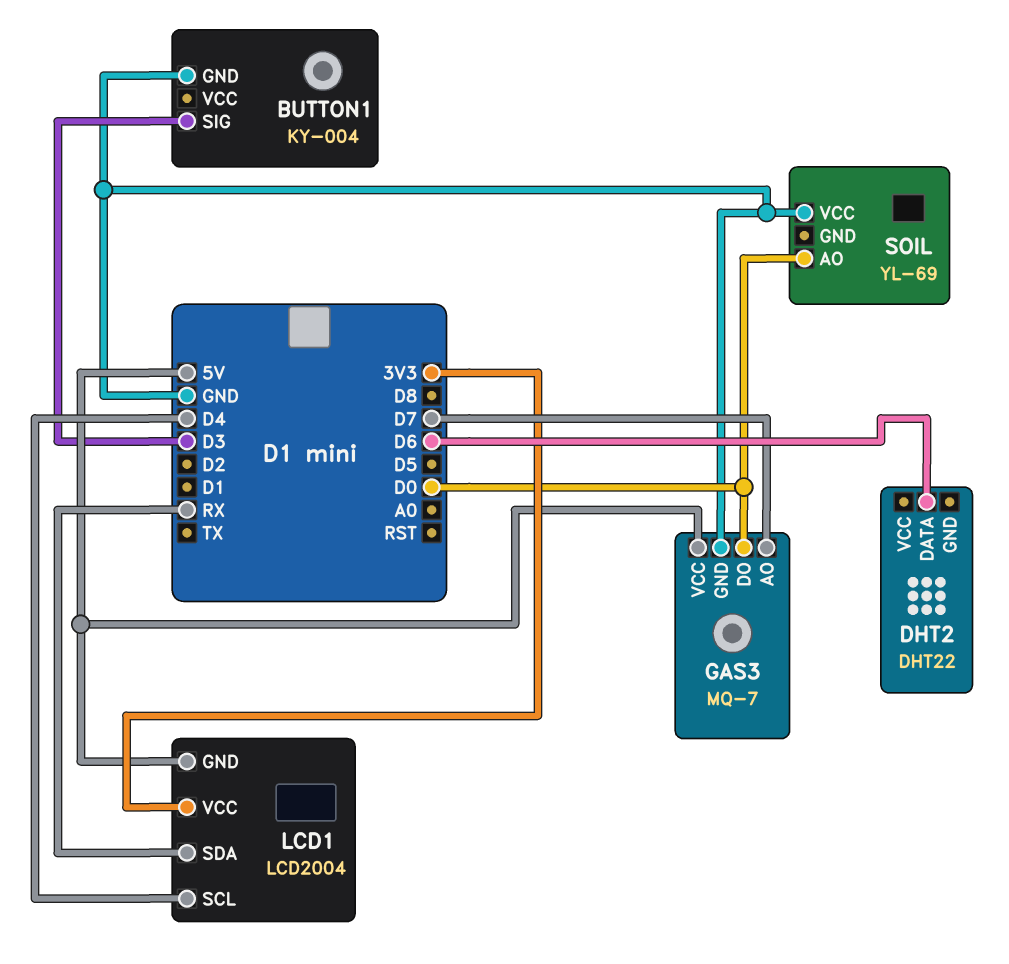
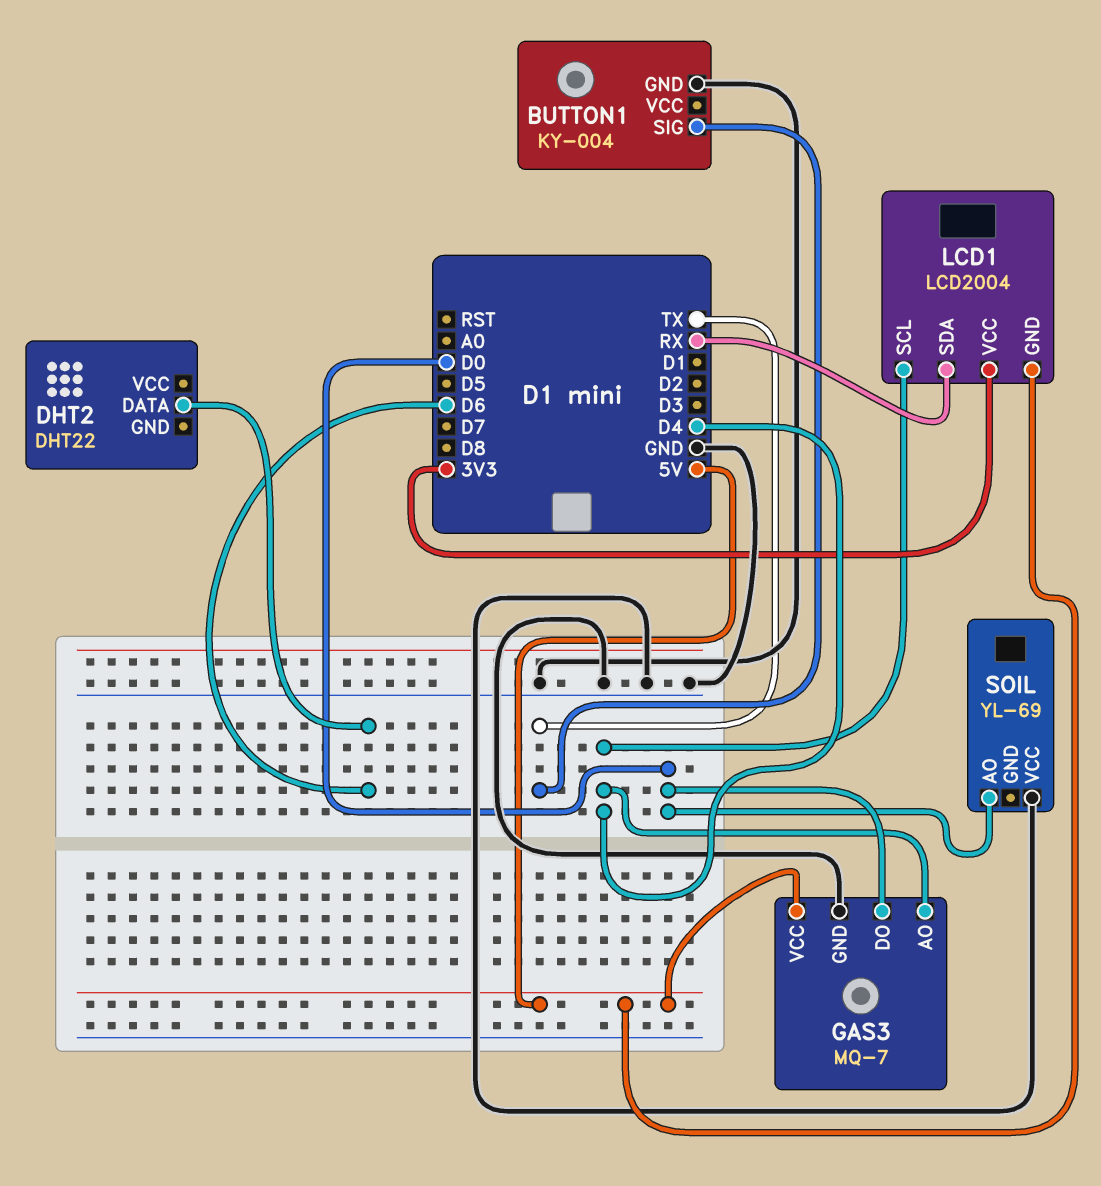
BUTTON1 pin SIG: D3 -> TX
GAS3 pin AO: D7 -> D4

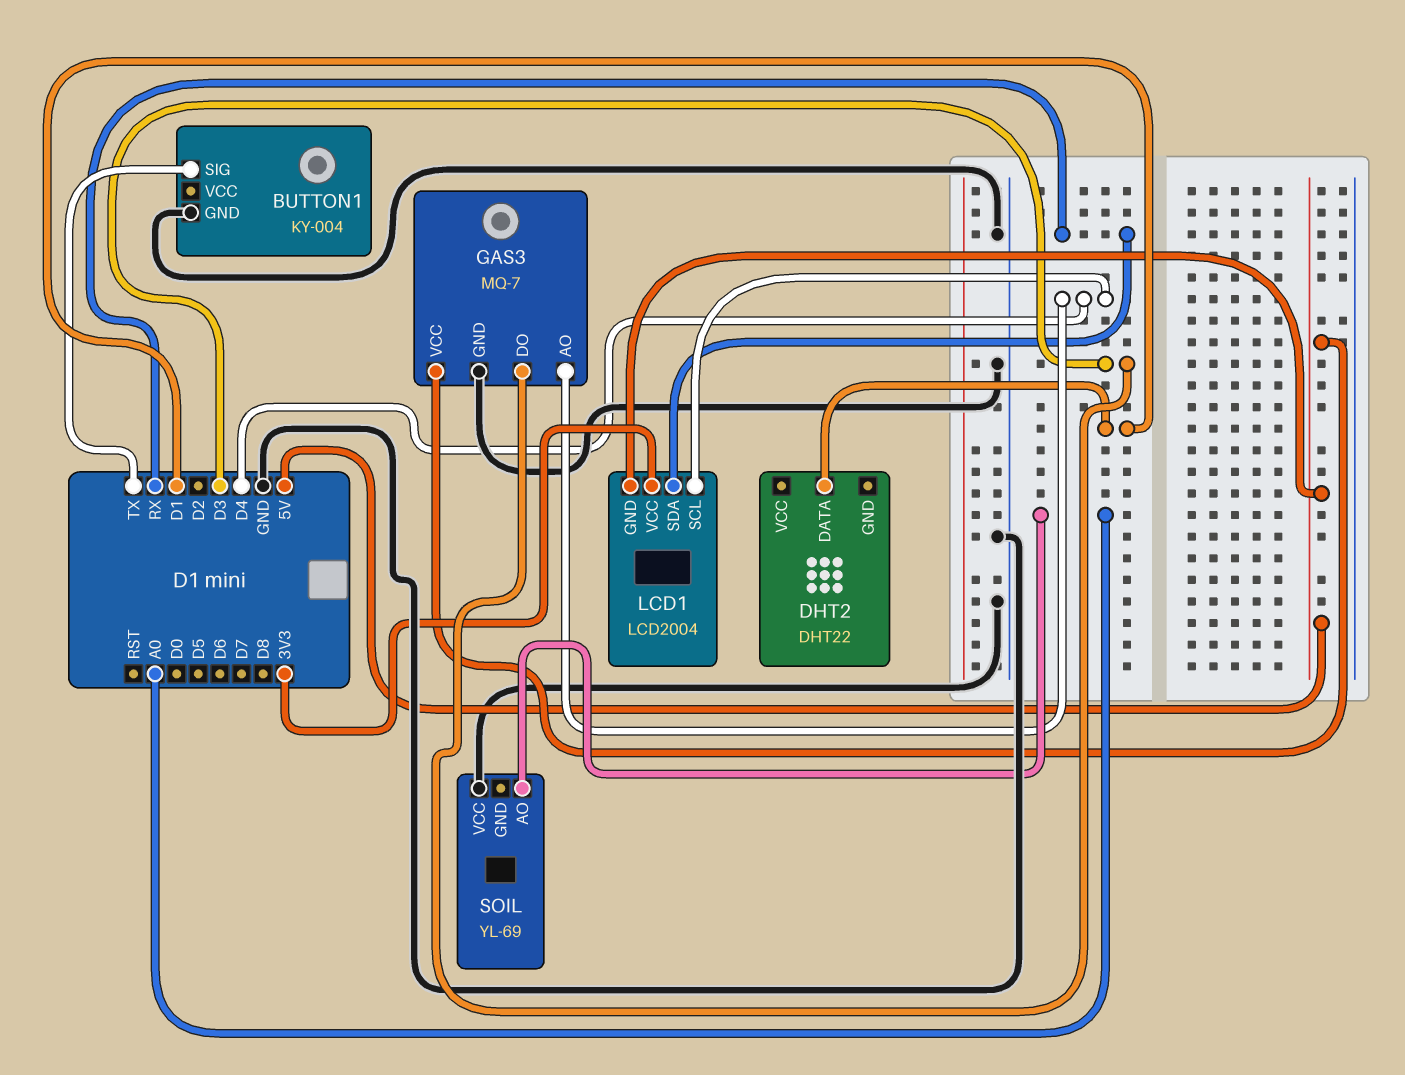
DHT2 pin DATA: D6 -> D1
GAS3 pin DO: D0 -> D3
SOIL pin AO: D0 -> A0

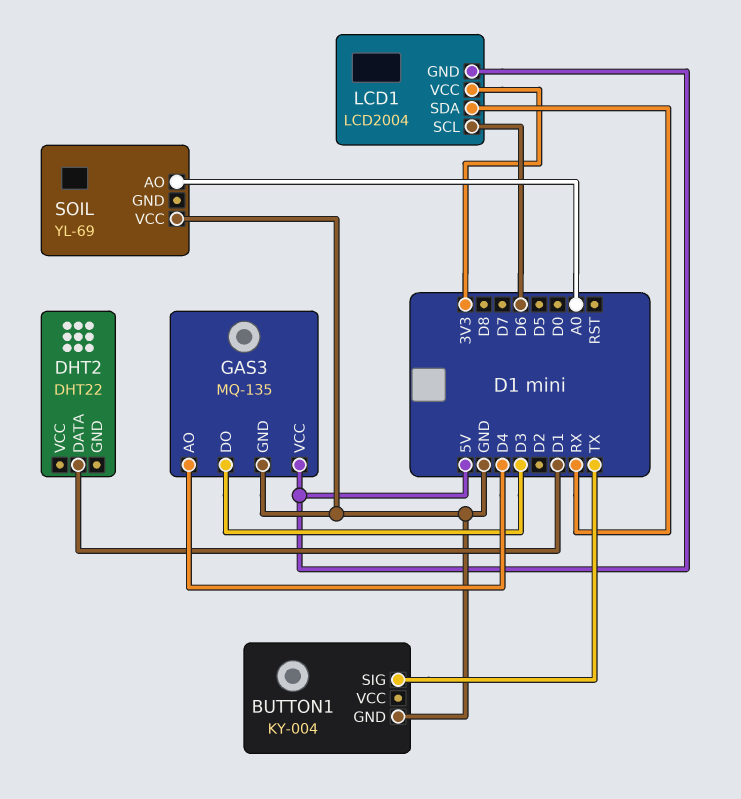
GAS3: MQ-7 -> MQ-135
LCD1 pin SCL: D4 -> D6

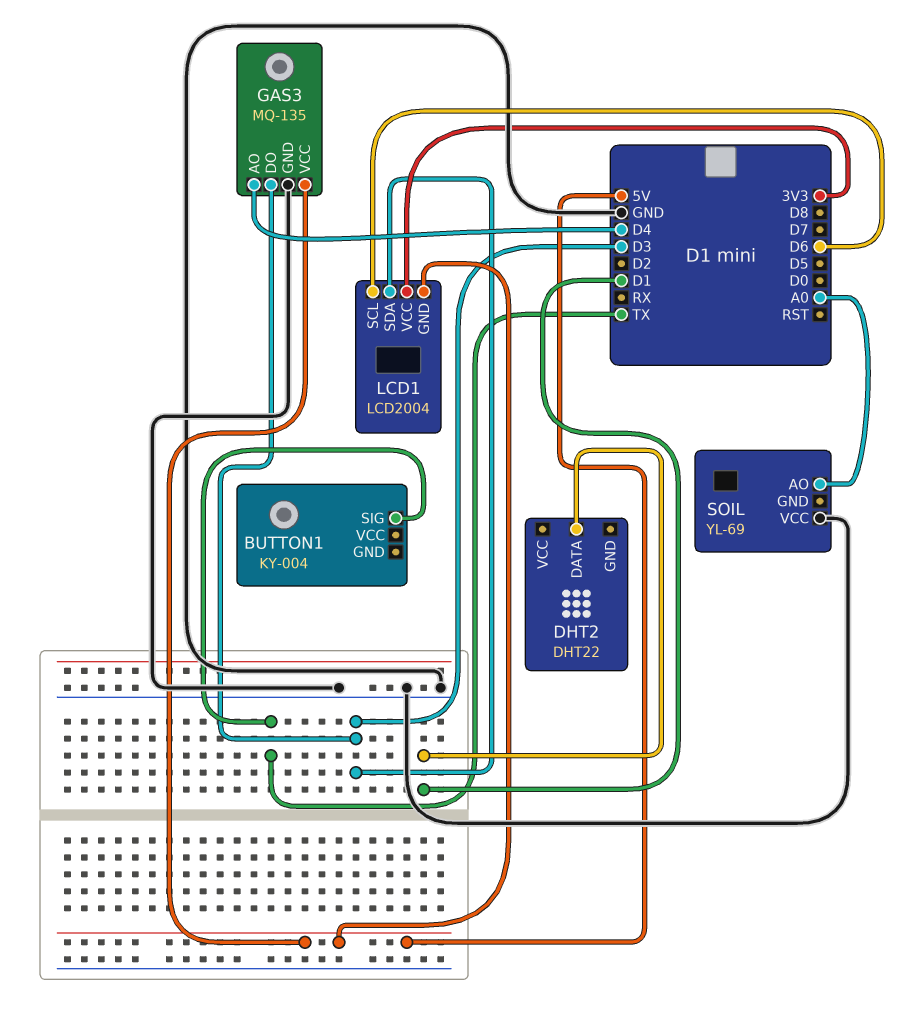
BUTTON1 pin GND: GND -> none
LCD1 pin SDA: RX -> D3

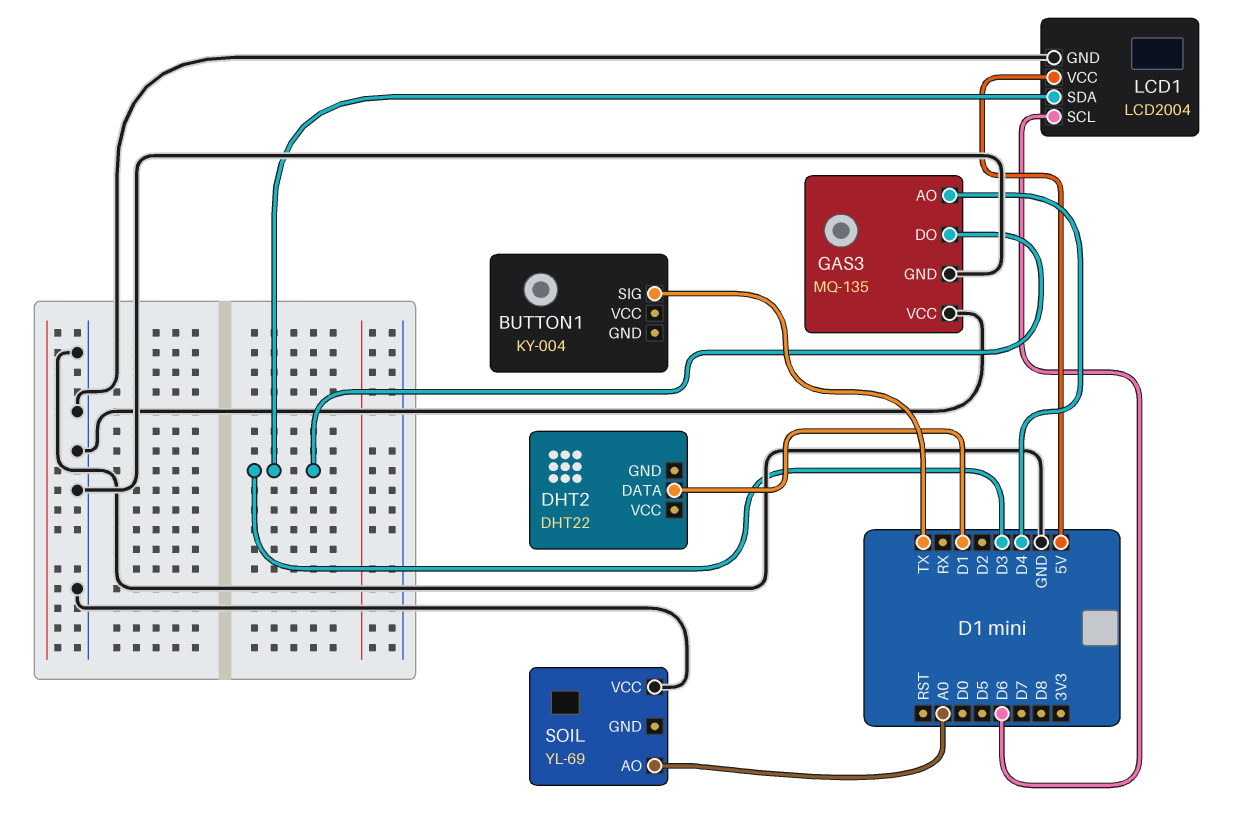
GAS3 pin VCC: 5V -> GND
LCD1 pin GND: 5V -> GND
LCD1 pin VCC: 3V3 -> 5V

